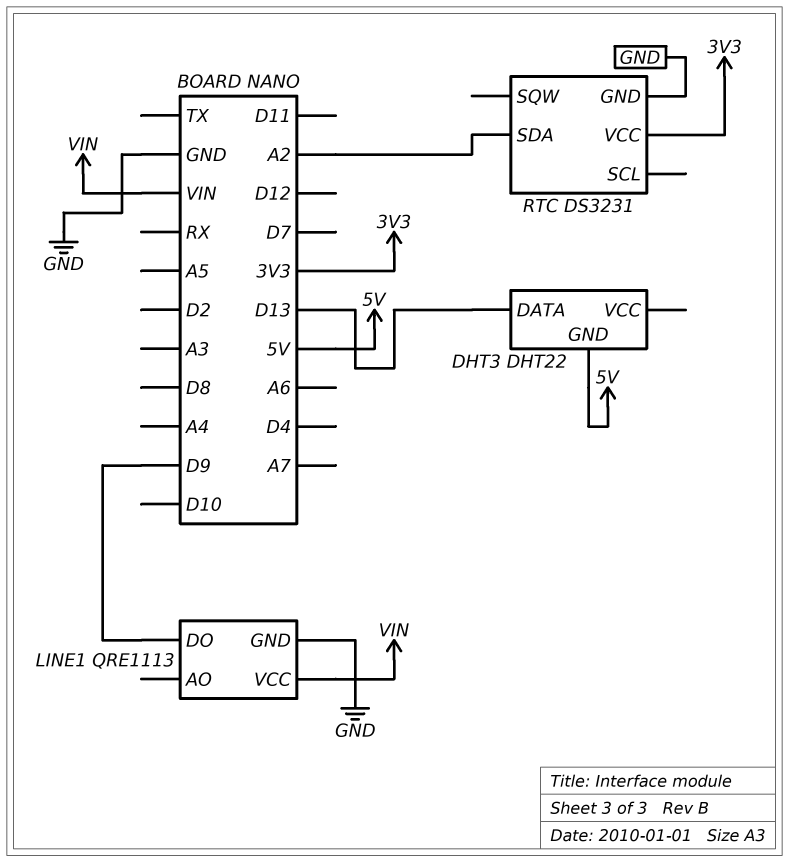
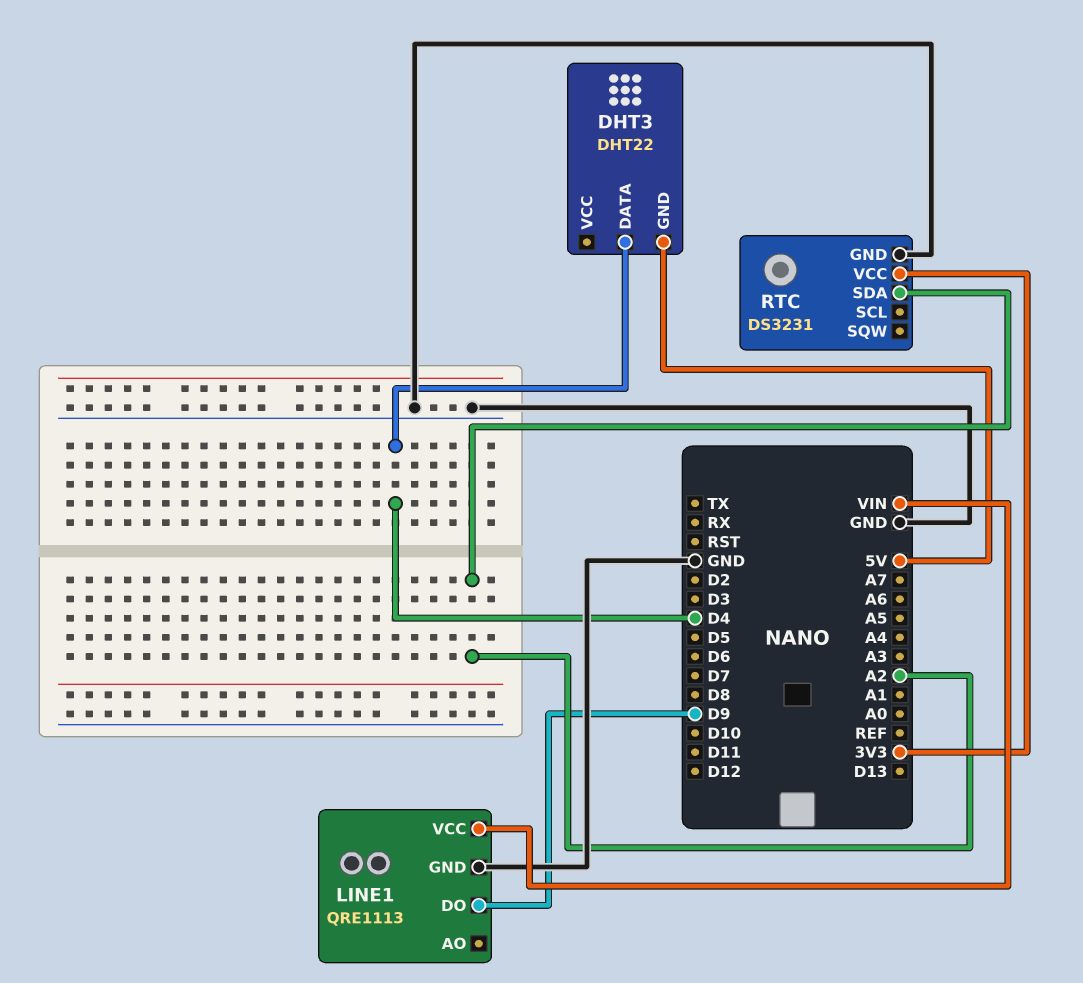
DHT3 pin DATA: D13 -> D4

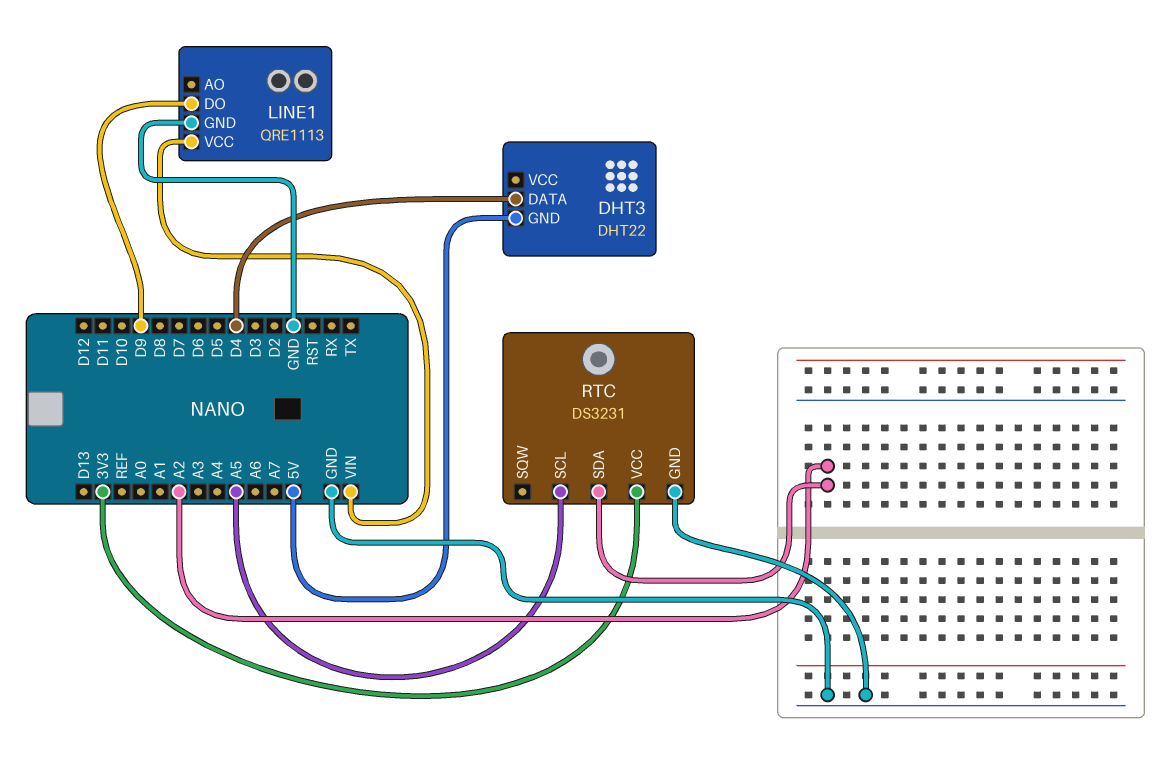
RTC pin SCL: none -> A5

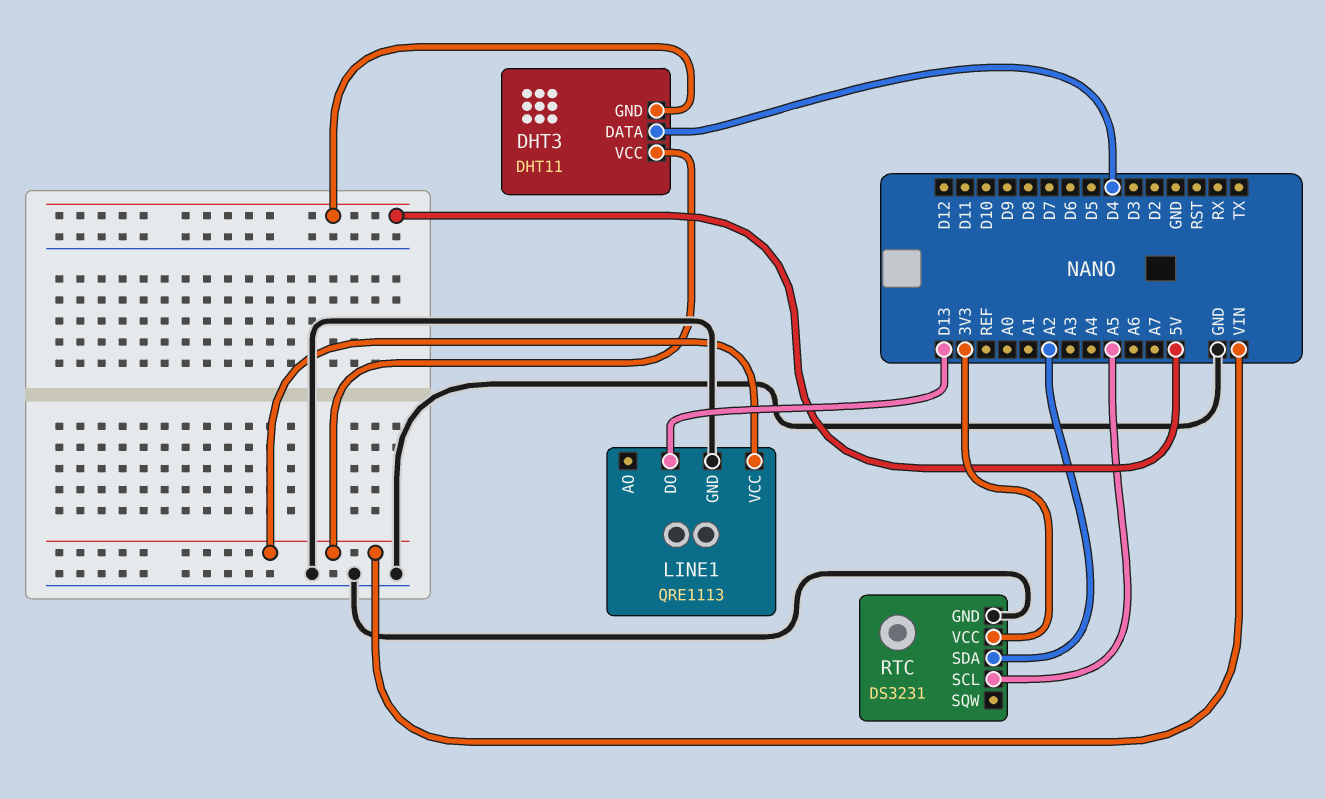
DHT3: DHT22 -> DHT11
DHT3 pin VCC: none -> VIN
LINE1 pin DO: D9 -> D13

